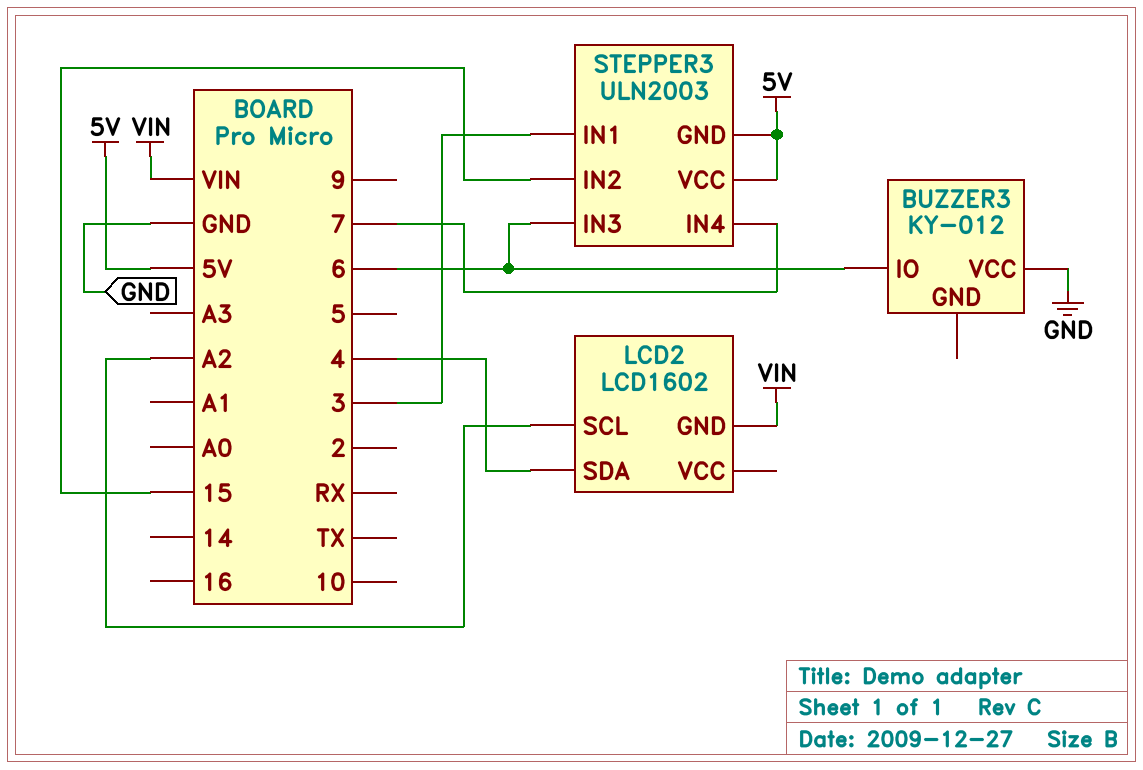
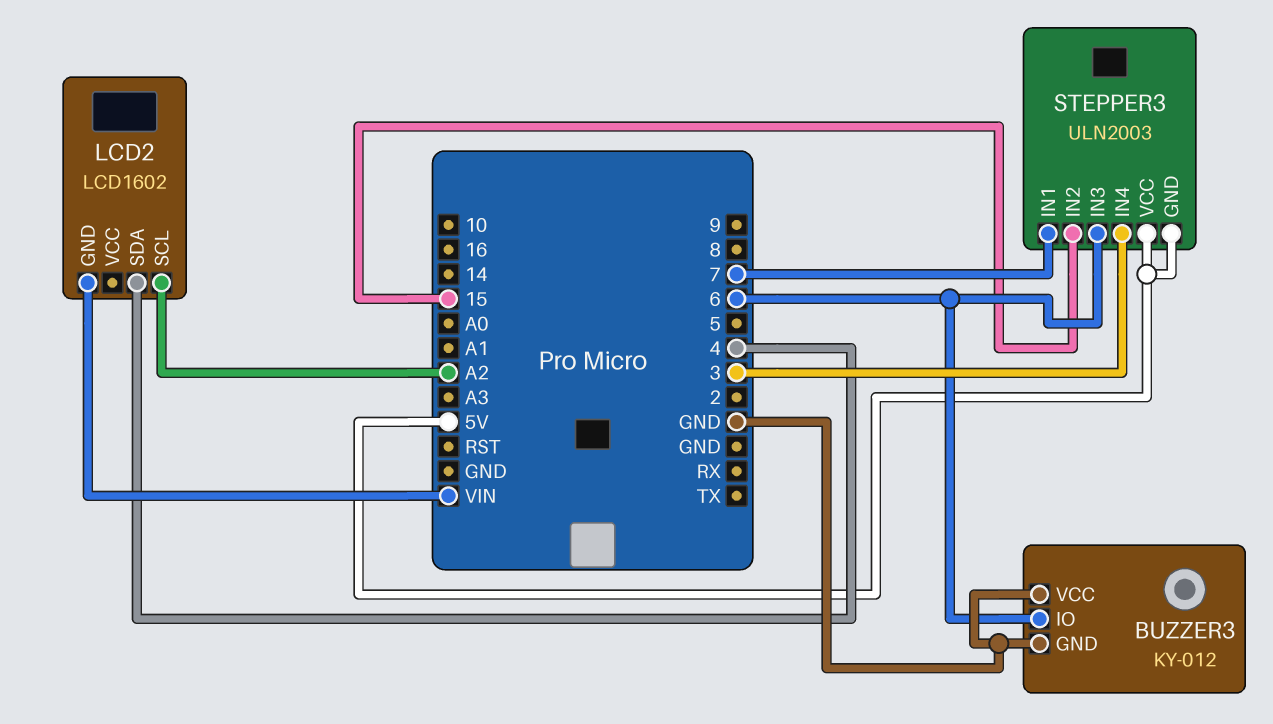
BUZZER3 pin GND: none -> GND
STEPPER3 pin IN1: 3 -> 7
STEPPER3 pin IN4: 7 -> 3

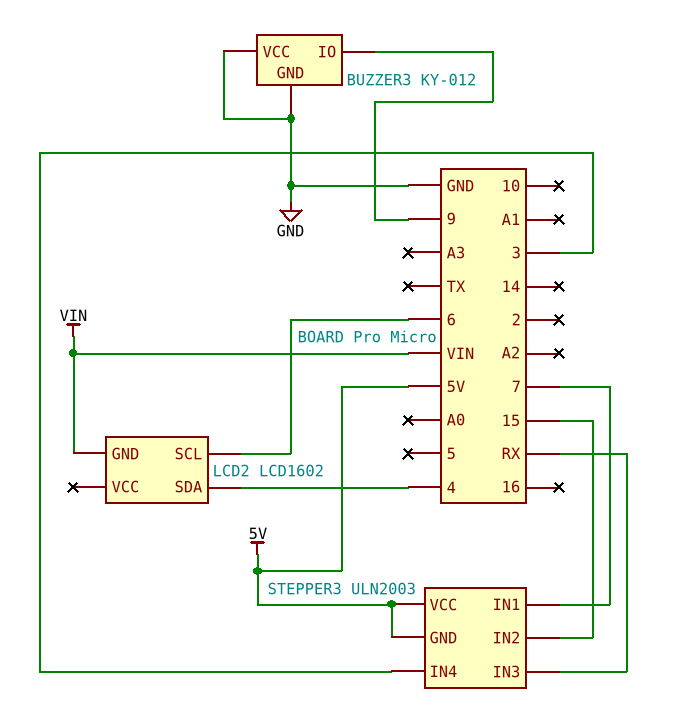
BUZZER3 pin IO: 6 -> 9
LCD2 pin SCL: A2 -> 6
STEPPER3 pin IN3: 6 -> RX

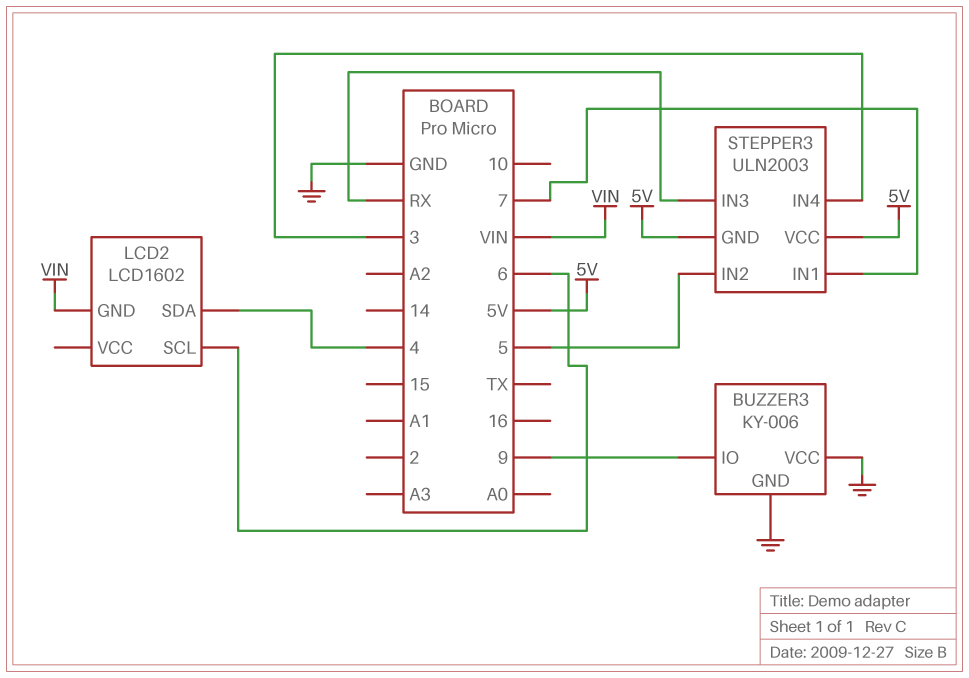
BUZZER3: KY-012 -> KY-006
STEPPER3 pin IN2: 15 -> 5

